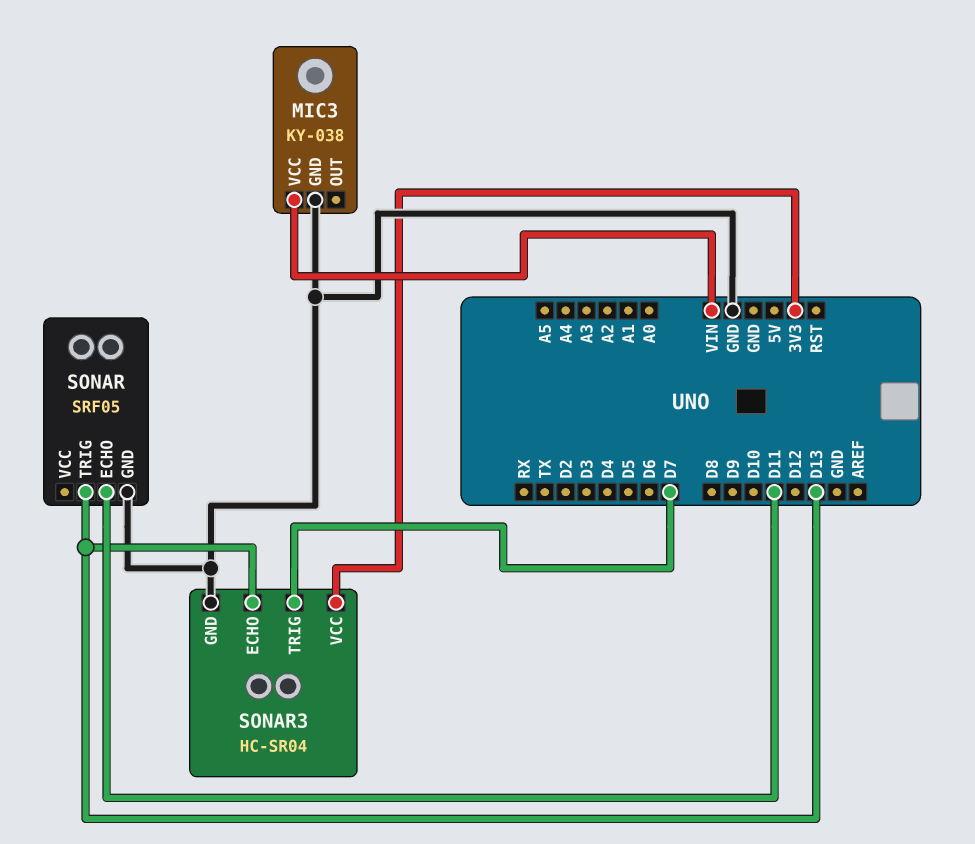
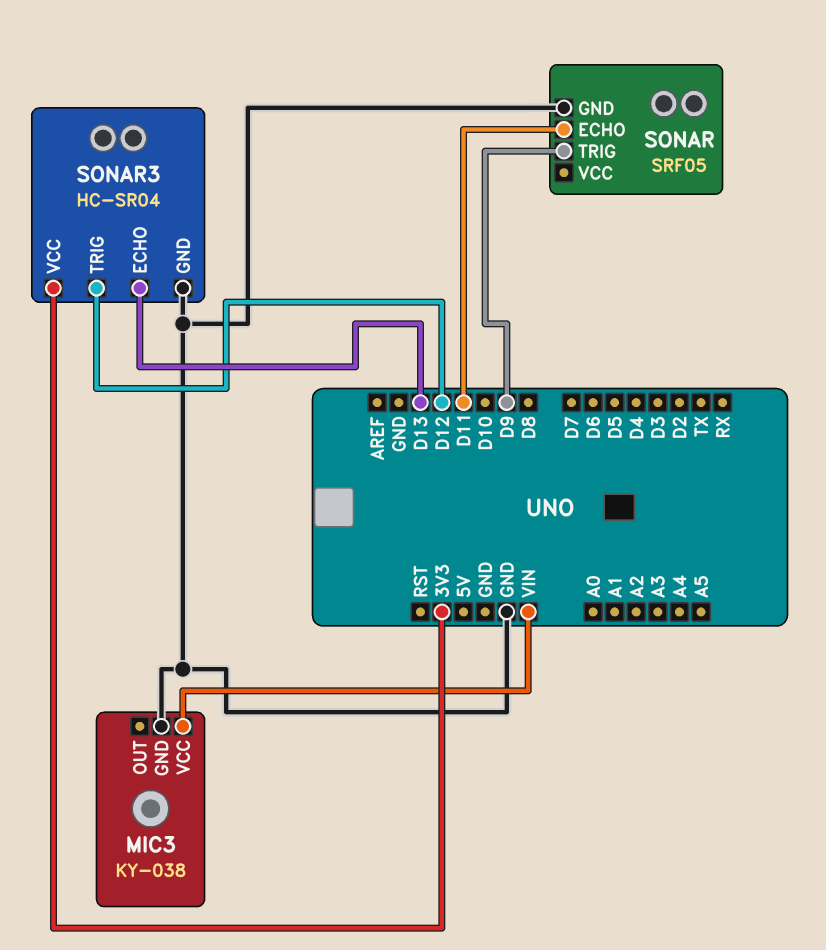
SONAR pin TRIG: D13 -> D9
SONAR3 pin TRIG: D7 -> D12

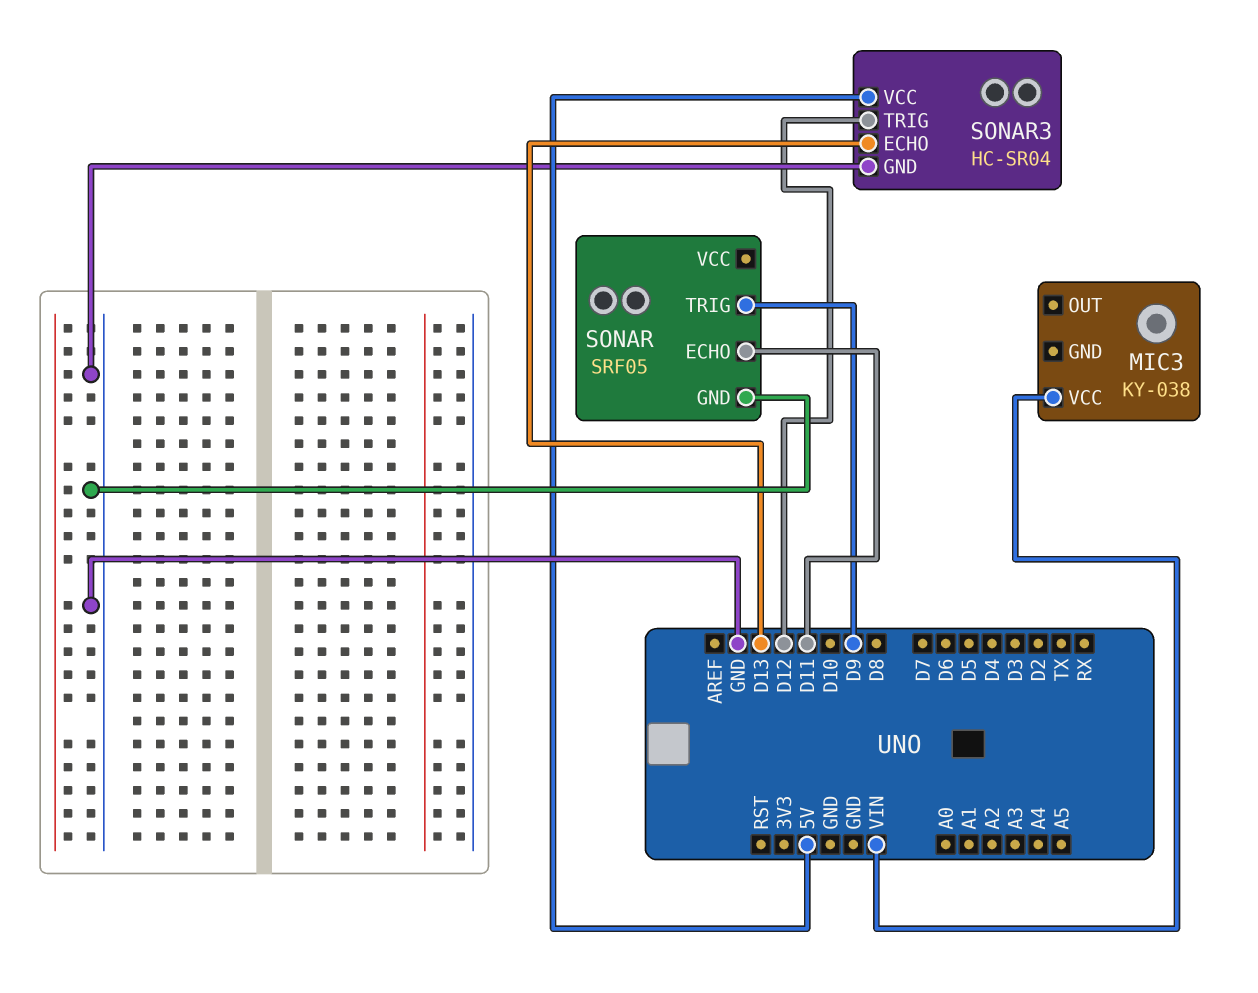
MIC3 pin GND: GND -> none
SONAR3 pin VCC: 3V3 -> 5V

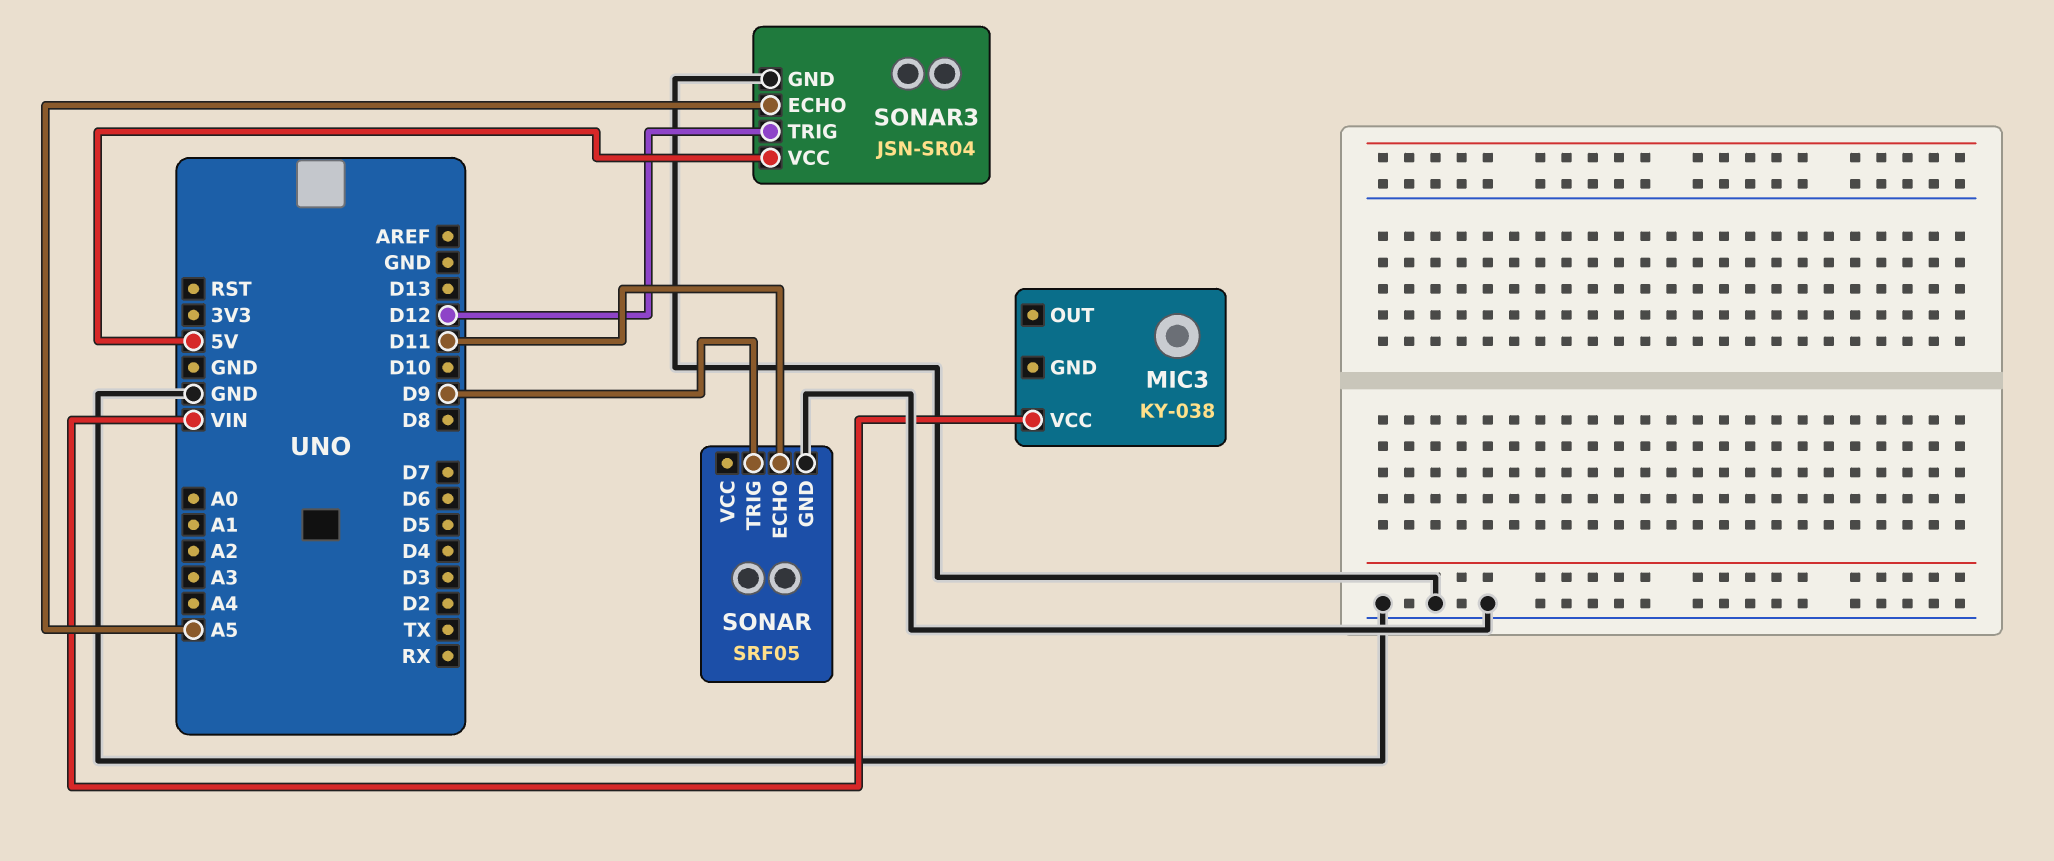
SONAR3: HC-SR04 -> JSN-SR04
SONAR3 pin ECHO: D13 -> A5

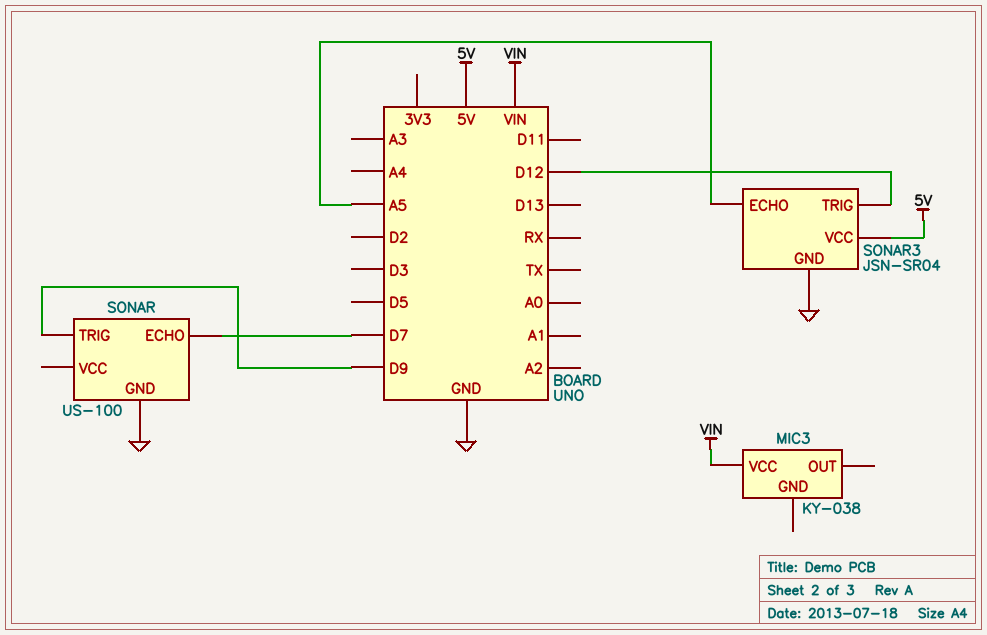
SONAR: SRF05 -> US-100
SONAR pin ECHO: D11 -> D7

